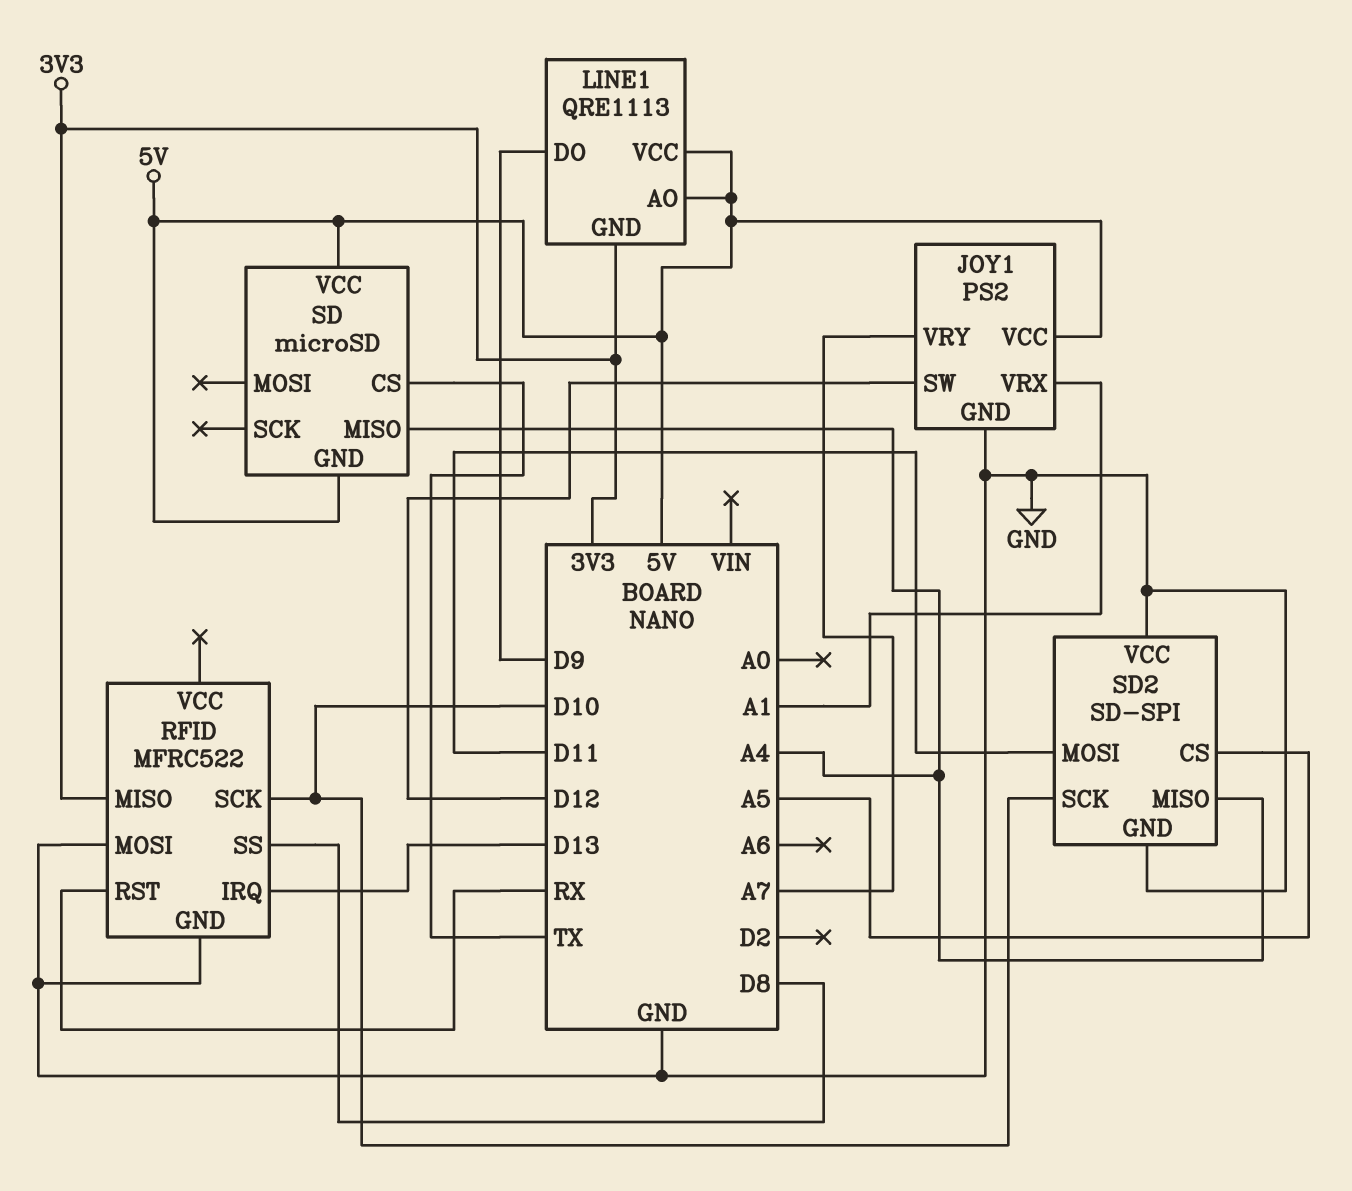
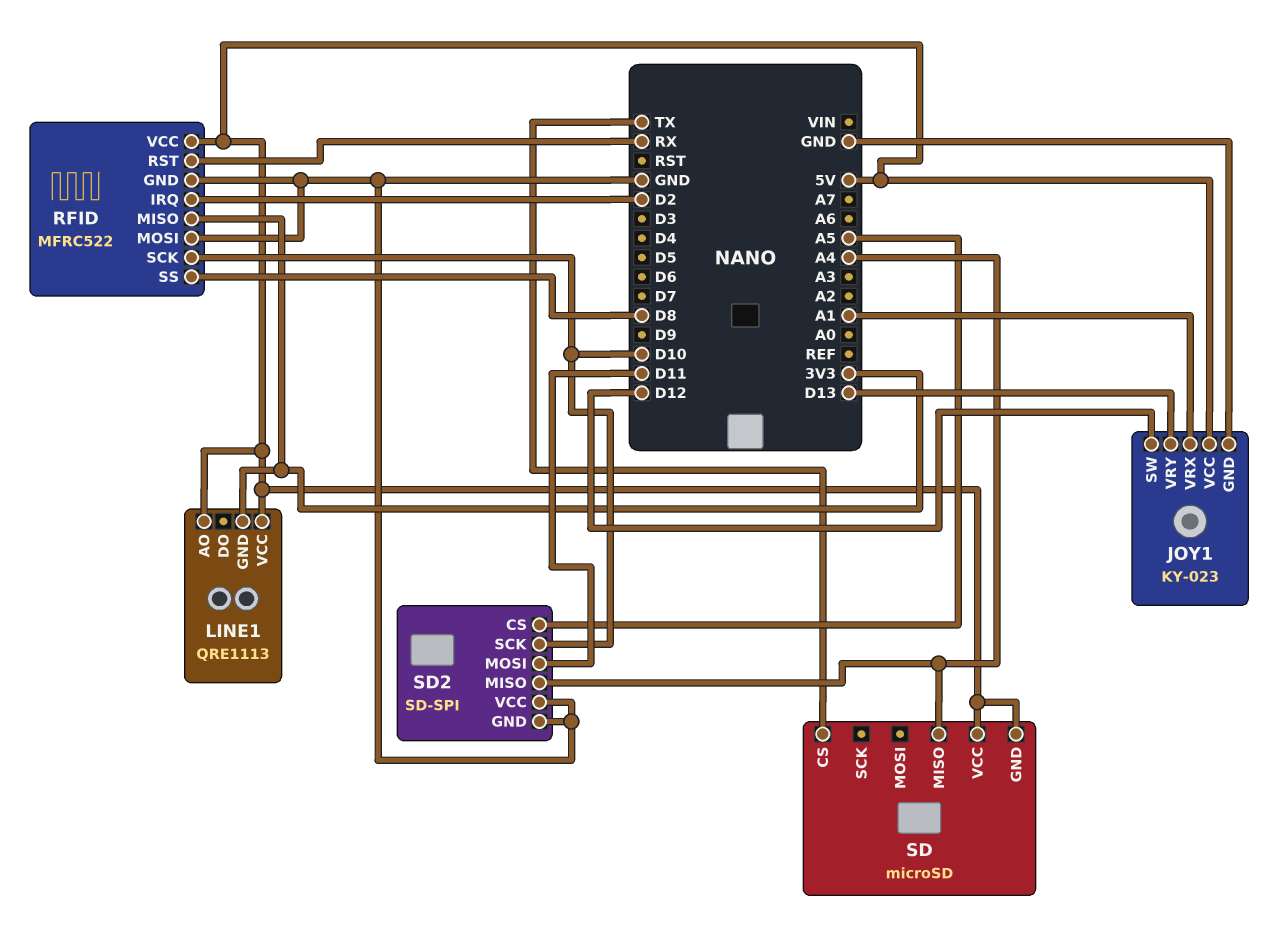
JOY1: PS2 -> KY-023
JOY1 pin VRY: A7 -> D13
LINE1 pin DO: D9 -> none
RFID pin IRQ: D13 -> D2
RFID pin VCC: none -> 5V

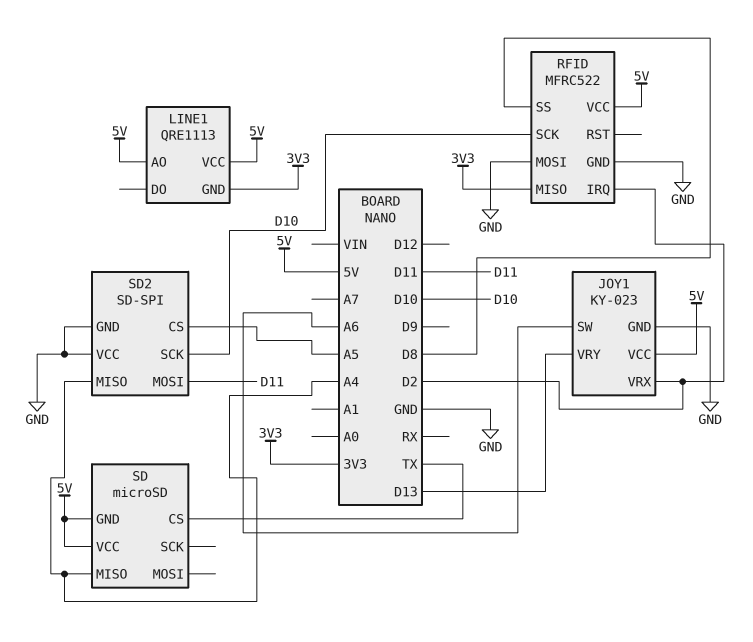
JOY1 pin SW: D12 -> A6
JOY1 pin VRX: A1 -> D2
RFID pin RST: RX -> none

